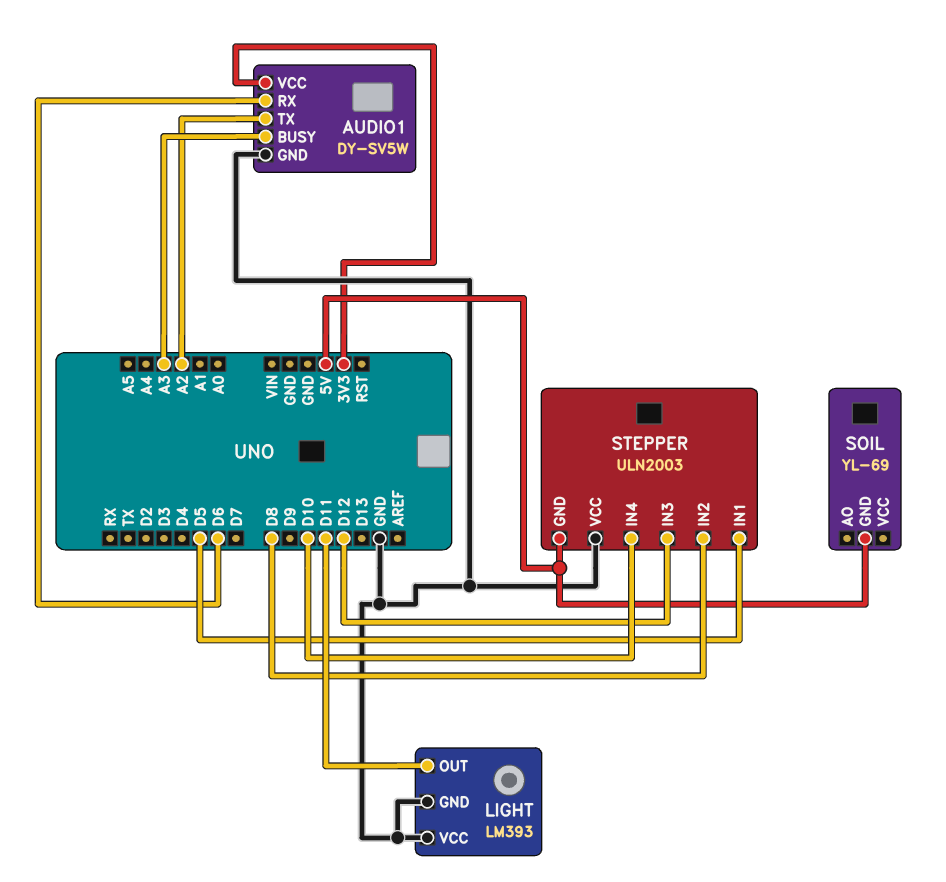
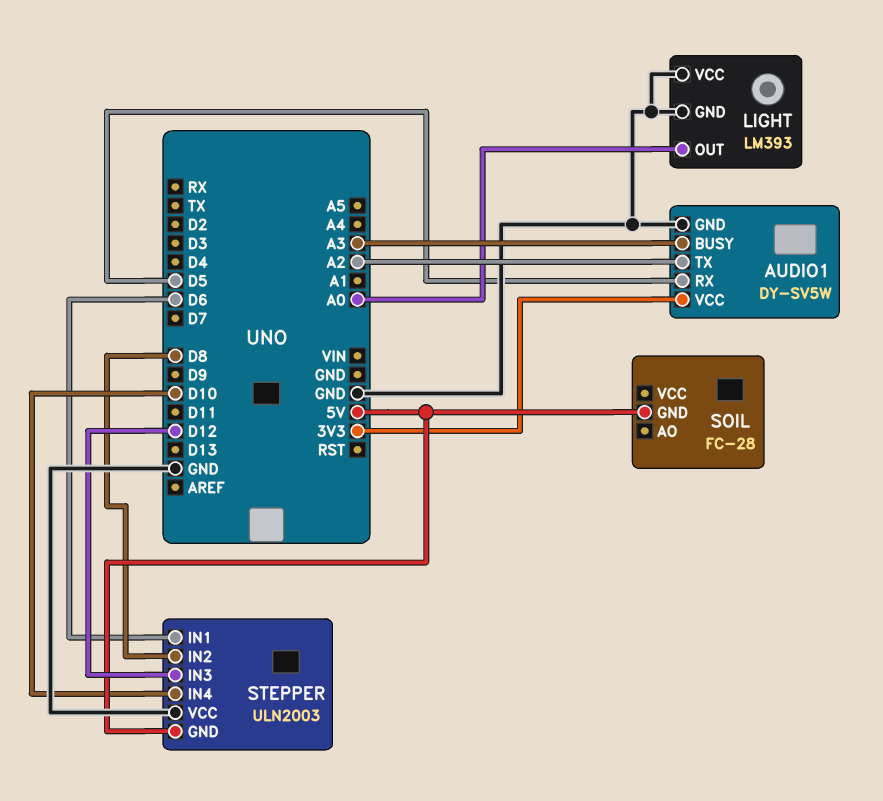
AUDIO1 pin RX: D6 -> D5
LIGHT pin OUT: D11 -> A0
SOIL: YL-69 -> FC-28
STEPPER pin IN1: D5 -> D6

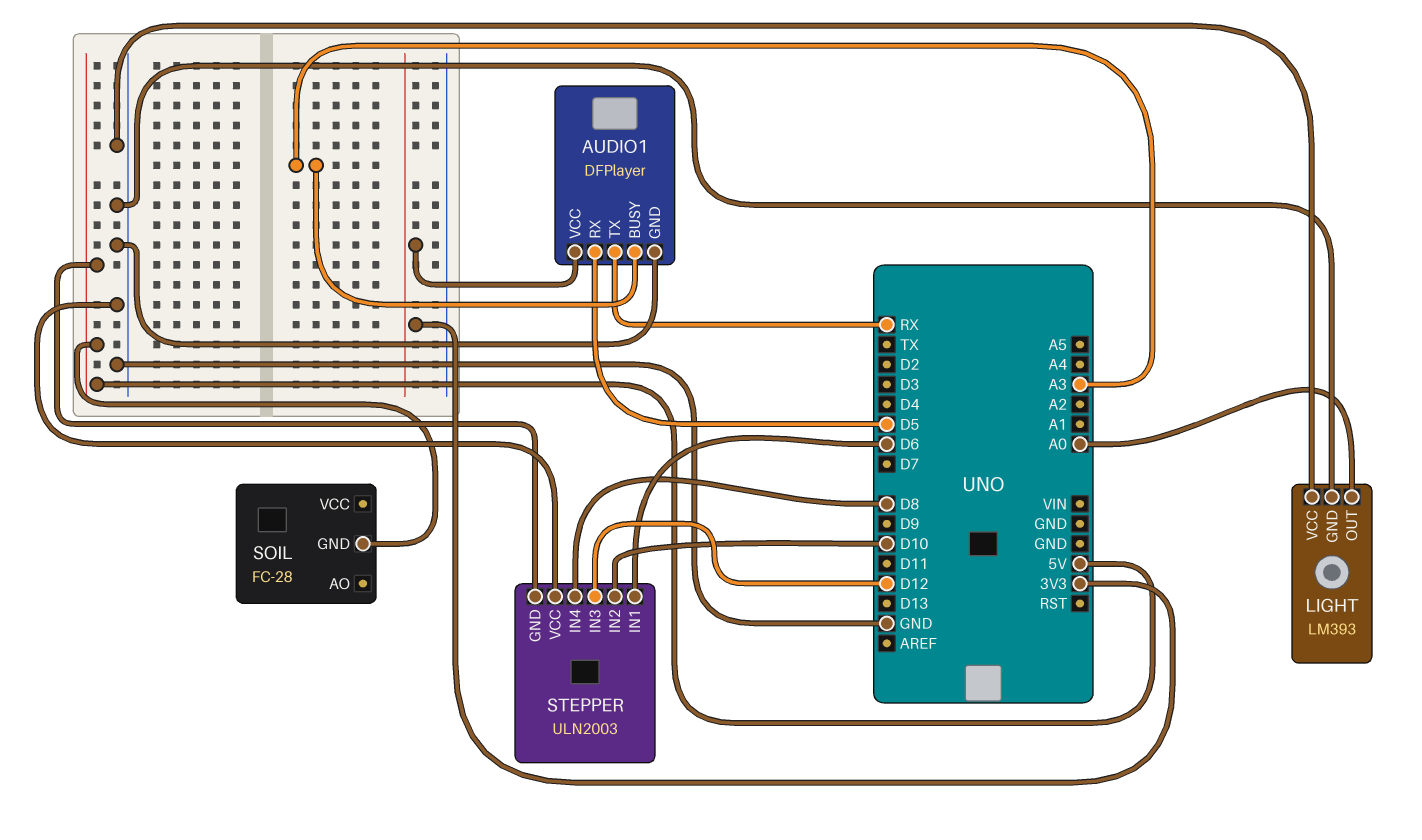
AUDIO1: DY-SV5W -> DFPlayer
AUDIO1 pin TX: A2 -> RX
STEPPER pin IN2: D8 -> D10
STEPPER pin IN4: D10 -> D8

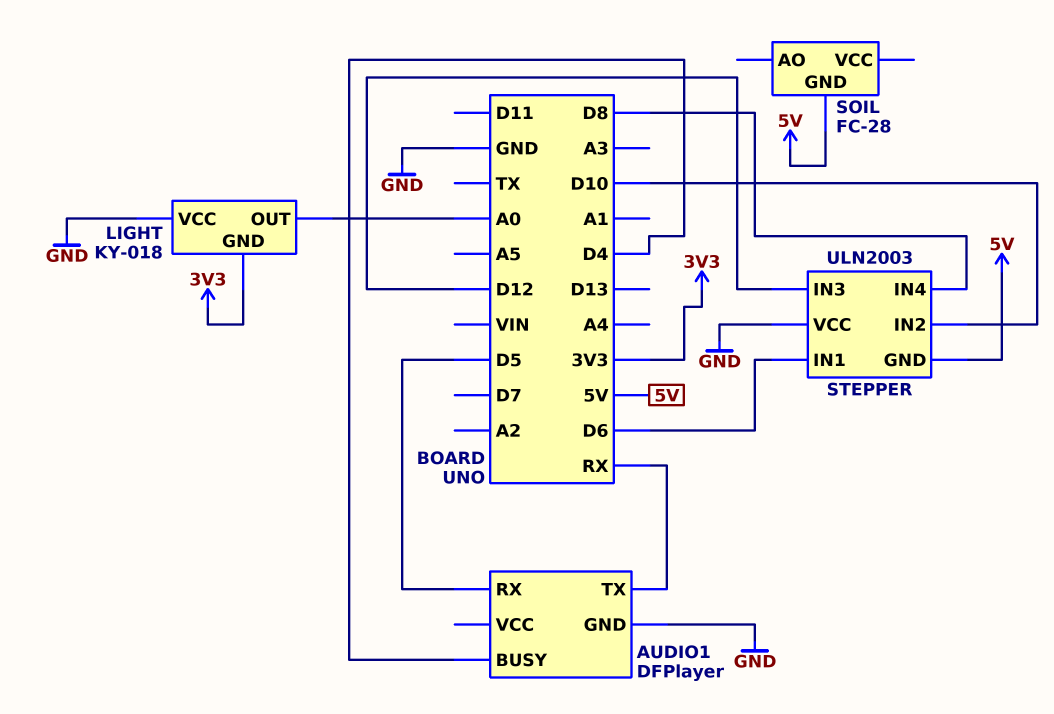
AUDIO1 pin BUSY: A3 -> D4
AUDIO1 pin VCC: 3V3 -> none
LIGHT: LM393 -> KY-018
LIGHT pin GND: GND -> 3V3

